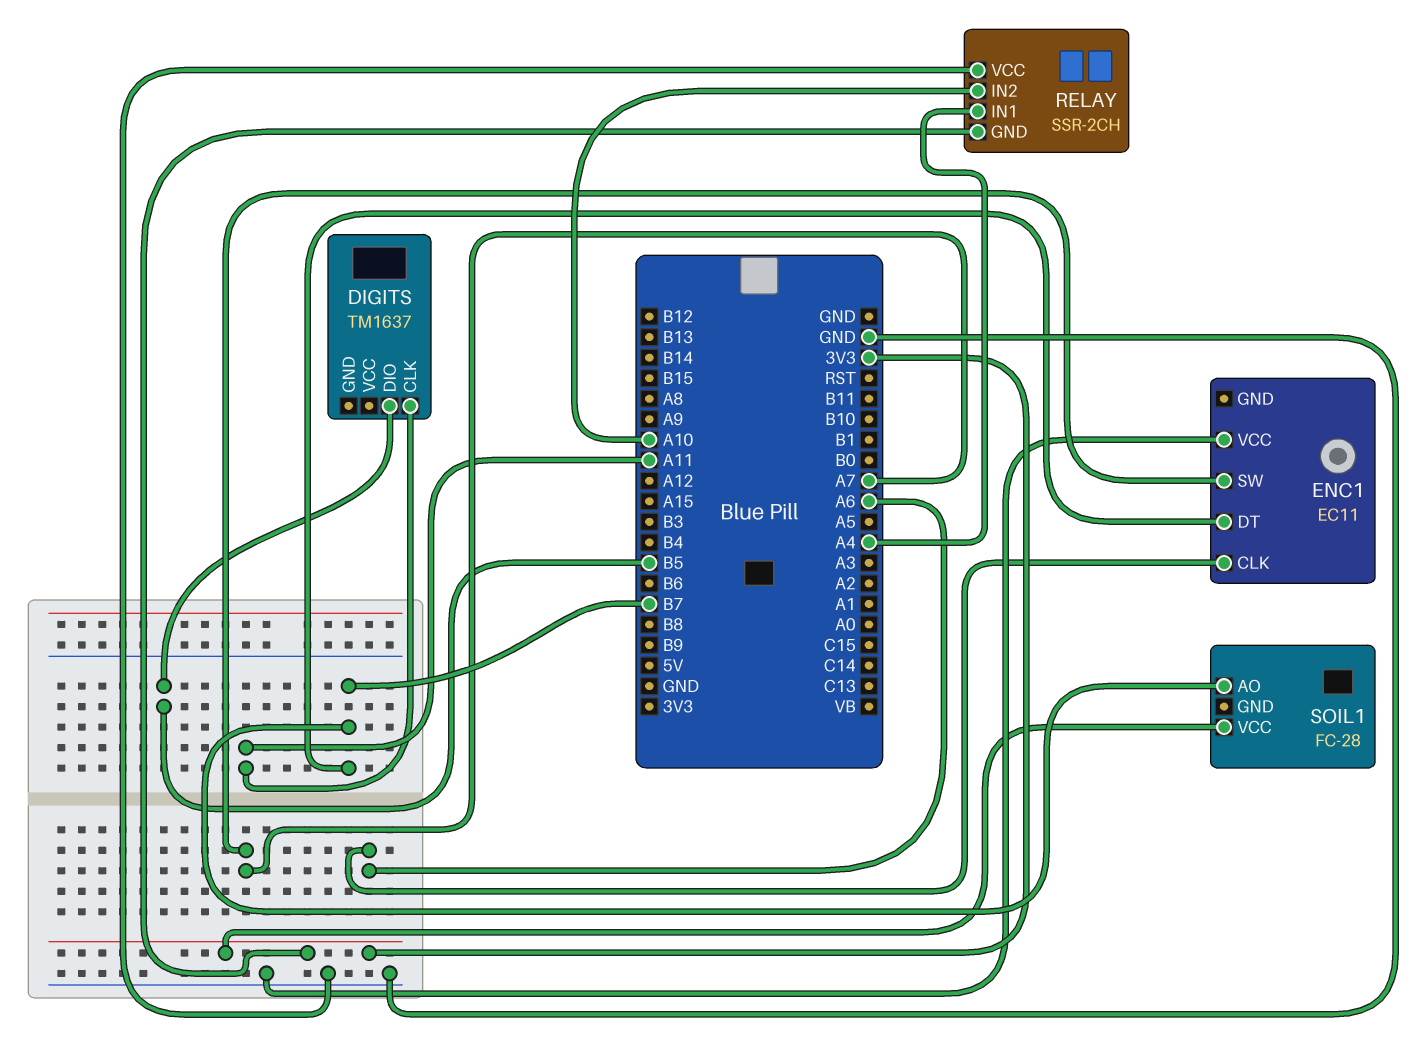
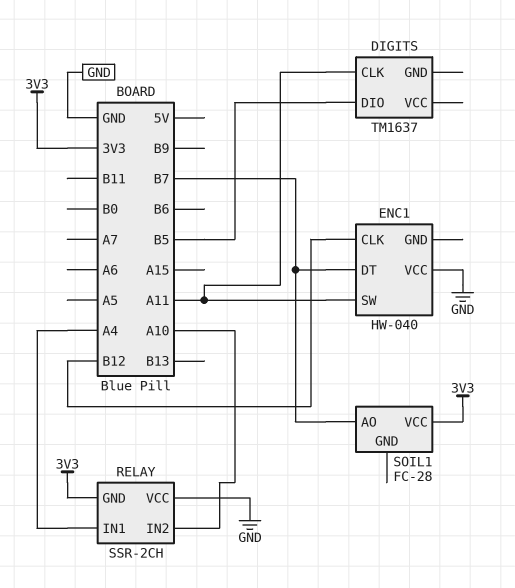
ENC1: EC11 -> HW-040
ENC1 pin CLK: A6 -> B12
ENC1 pin SW: A7 -> A11

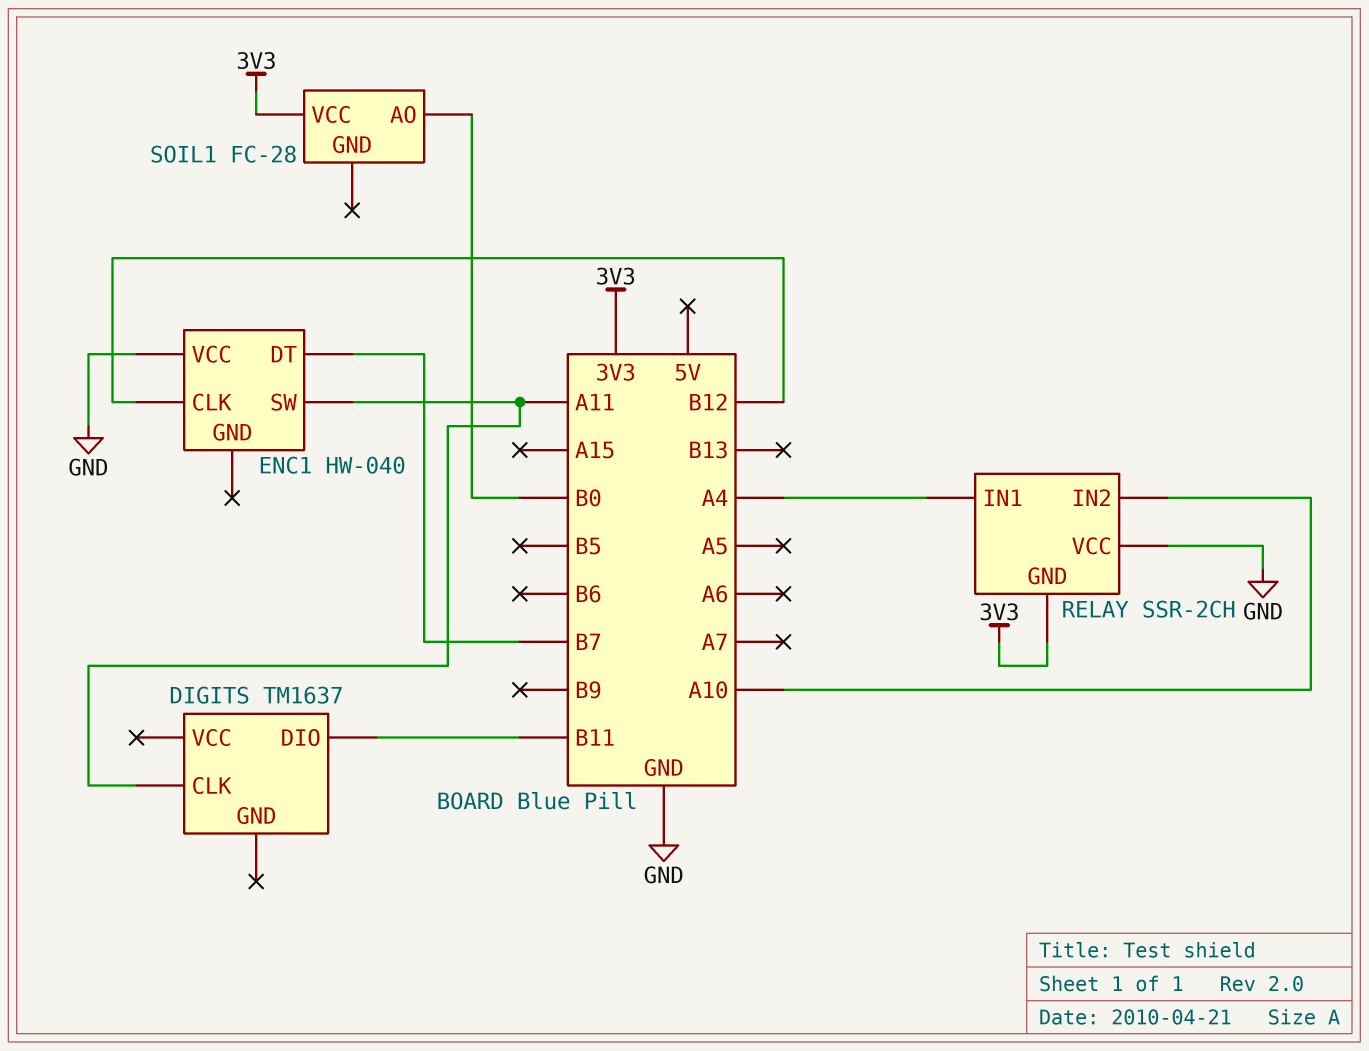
DIGITS pin DIO: B5 -> B11
SOIL1 pin AO: B7 -> B0

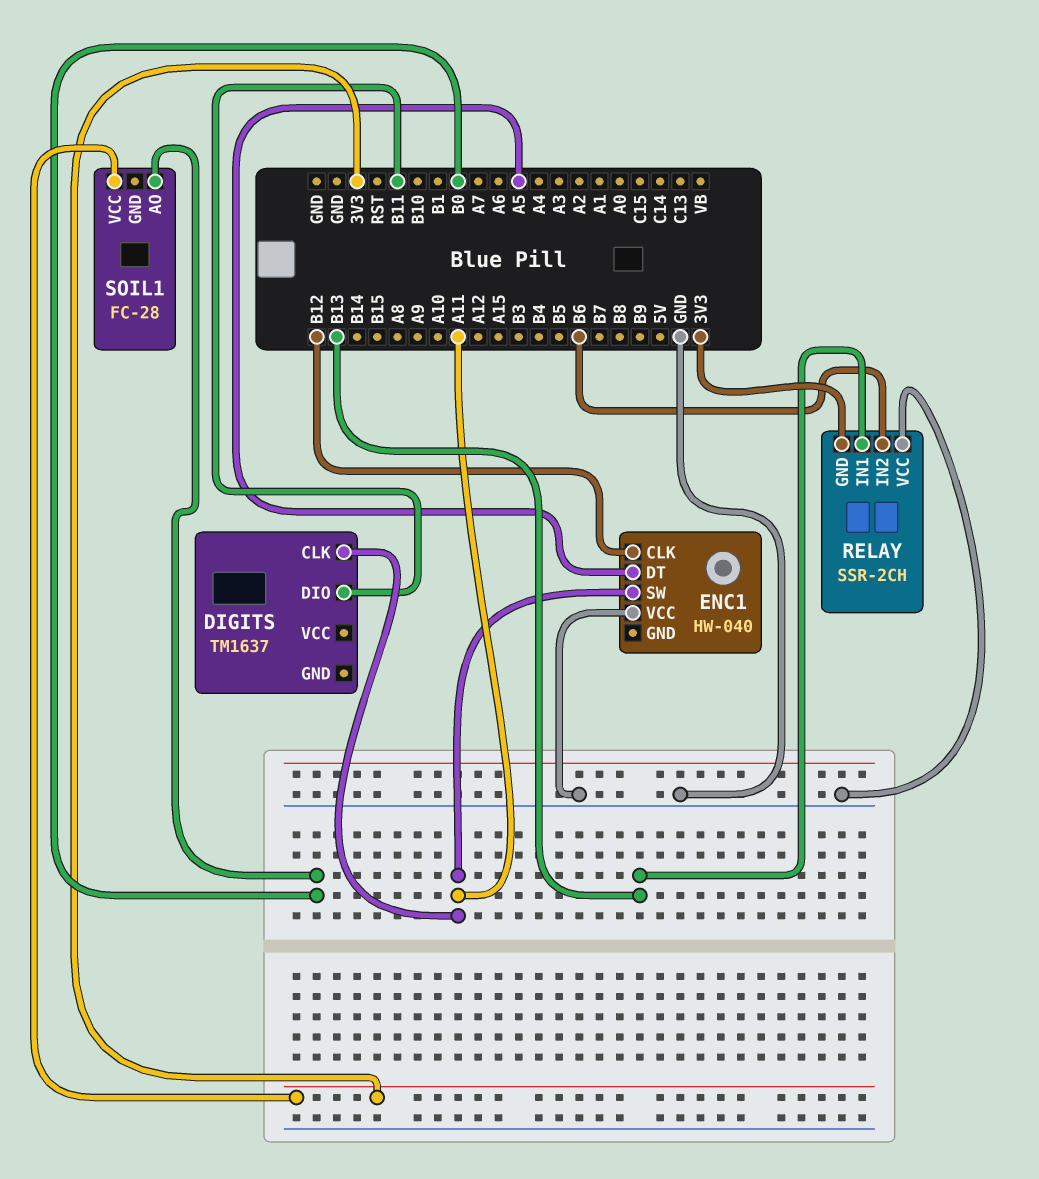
ENC1 pin DT: B7 -> A5
RELAY pin IN1: A4 -> B13
RELAY pin IN2: A10 -> B6

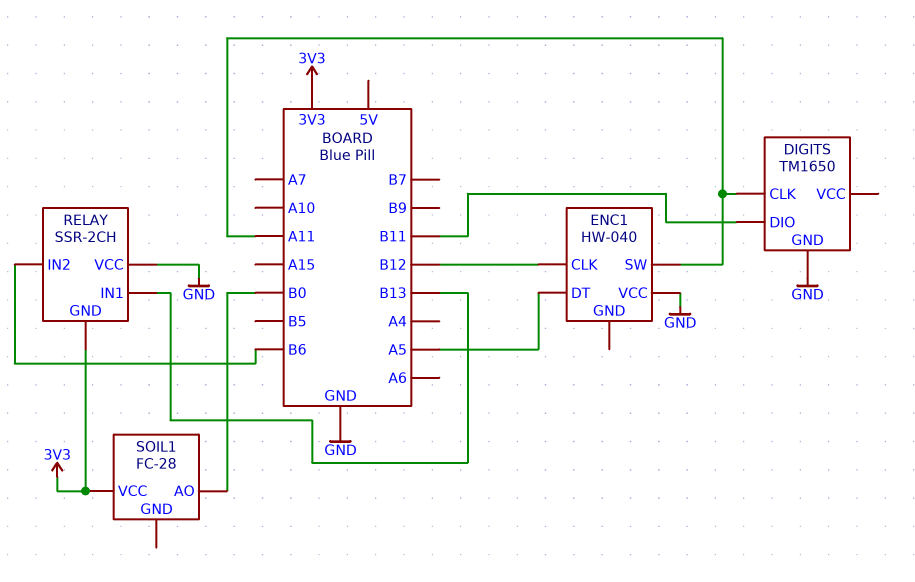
DIGITS: TM1637 -> TM1650
DIGITS pin GND: none -> GND

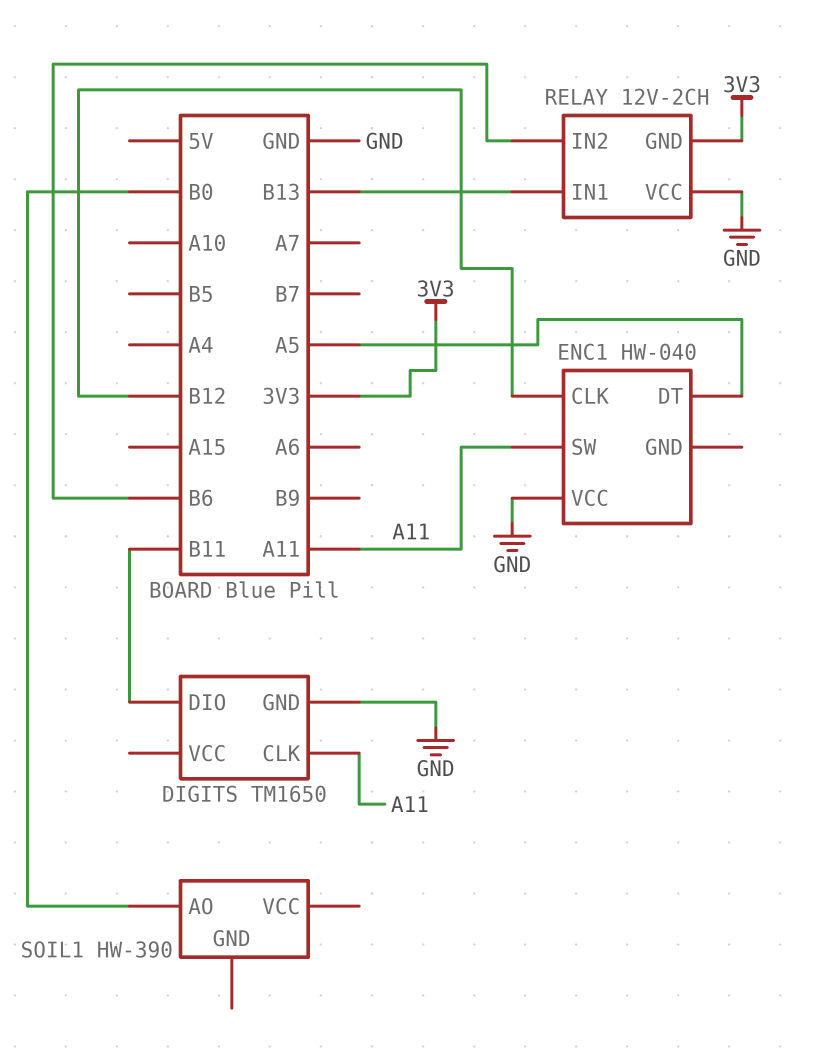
RELAY: SSR-2CH -> 12V-2CH
SOIL1: FC-28 -> HW-390
SOIL1 pin VCC: 3V3 -> none

